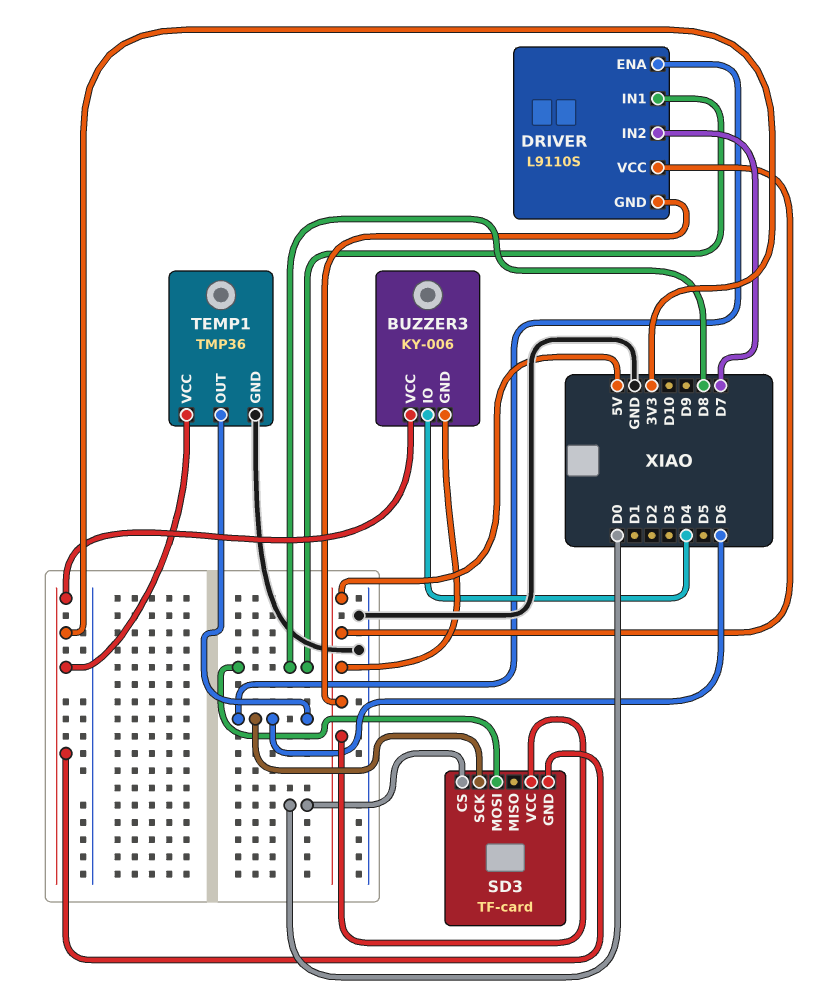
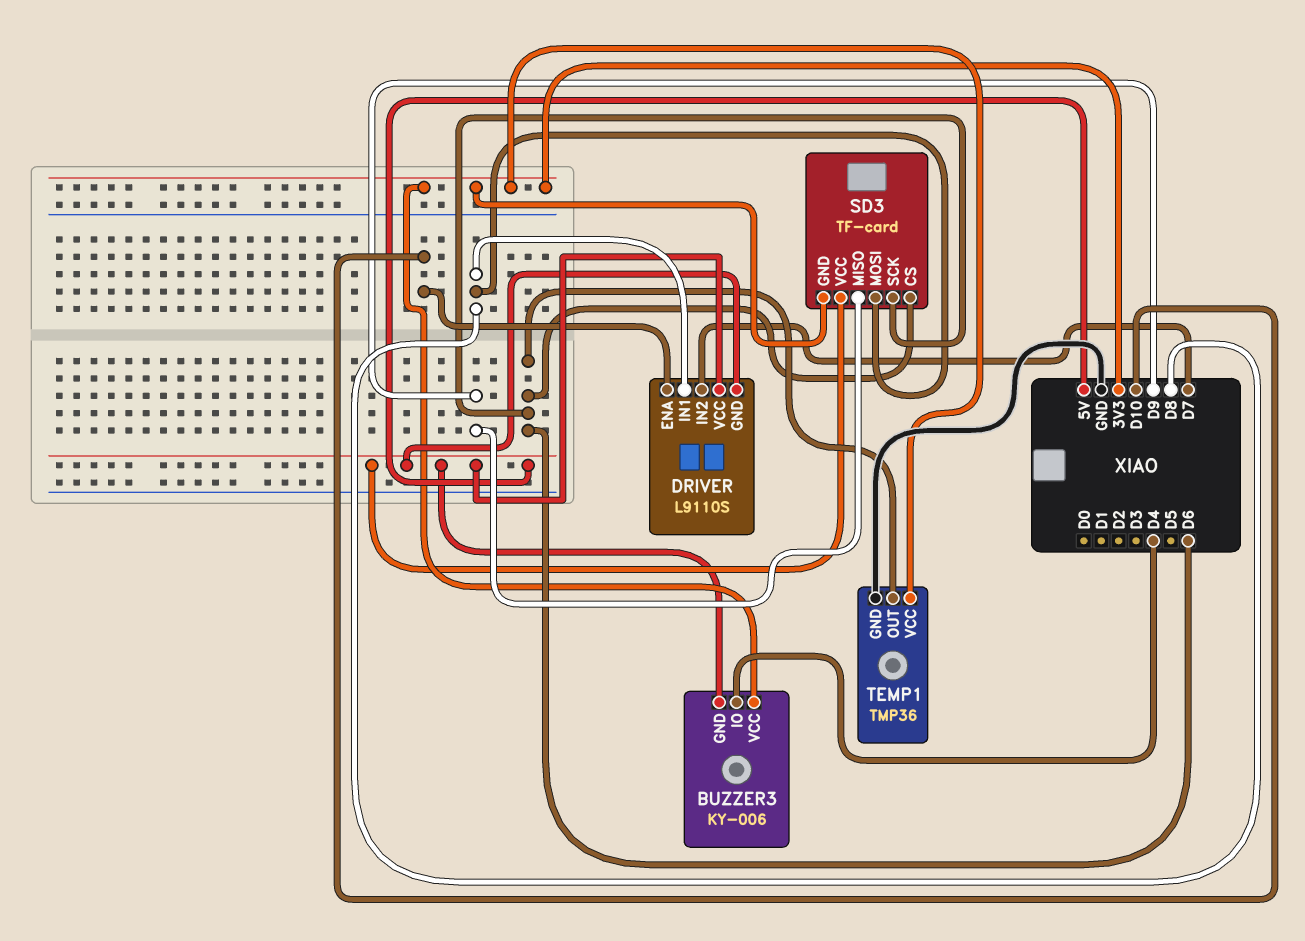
DRIVER pin ENA: D6 -> D10
SD3 pin CS: D0 -> D6
SD3 pin MISO: none -> D9

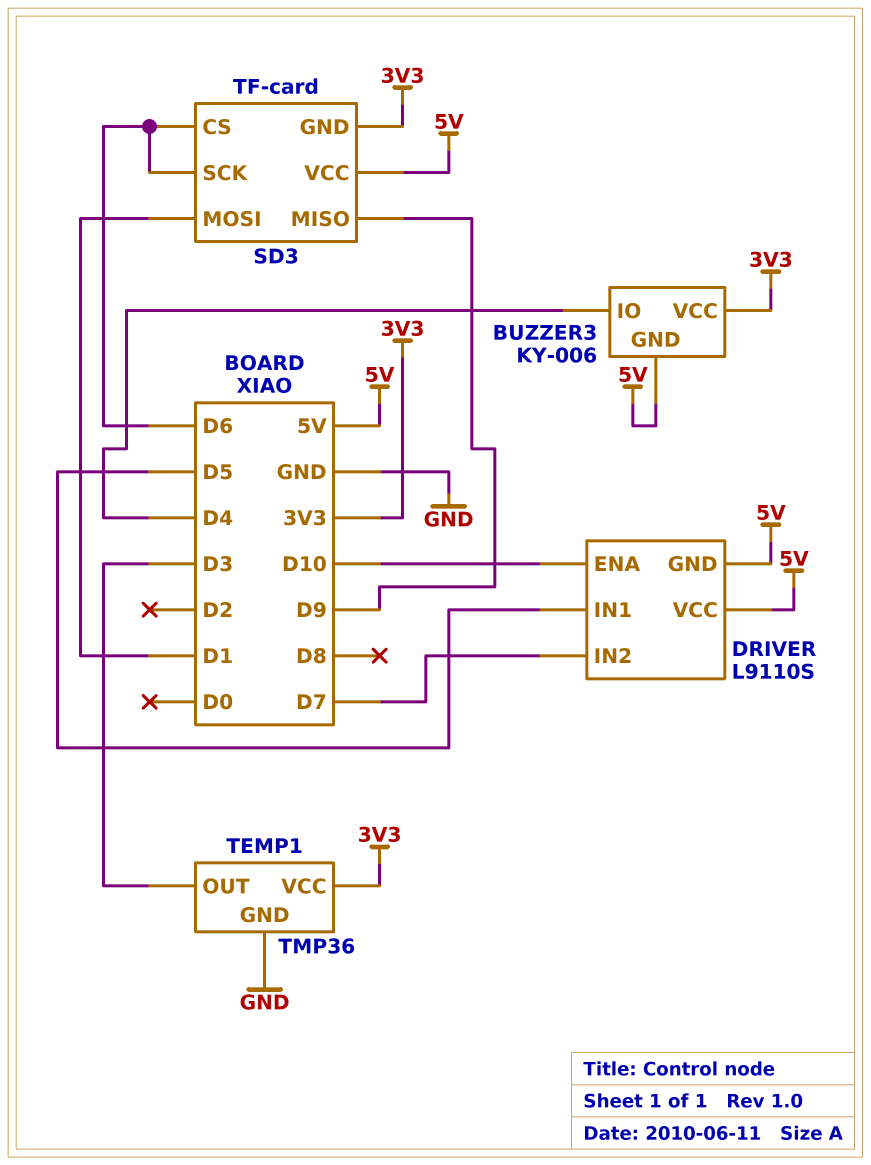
DRIVER pin IN1: D8 -> D5
SD3 pin MOSI: D8 -> D1
TEMP1 pin OUT: D6 -> D3

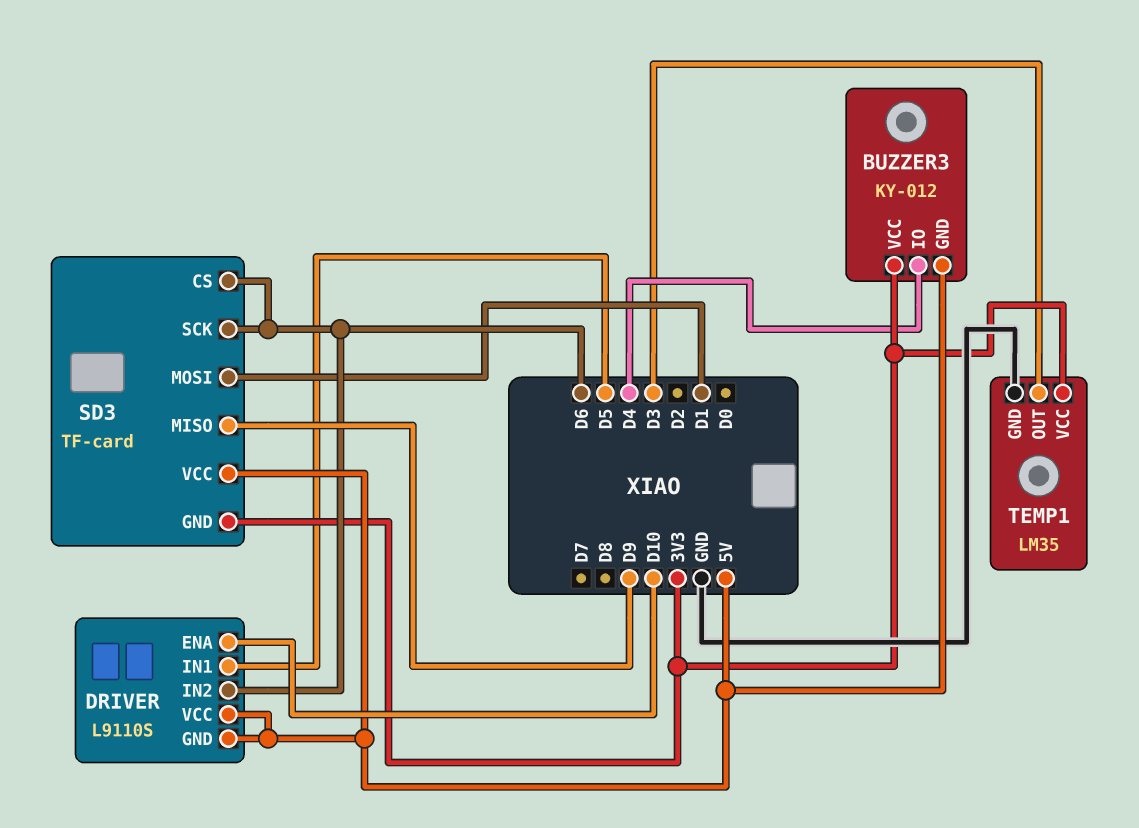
BUZZER3: KY-006 -> KY-012
DRIVER pin IN2: D7 -> D6
TEMP1: TMP36 -> LM35

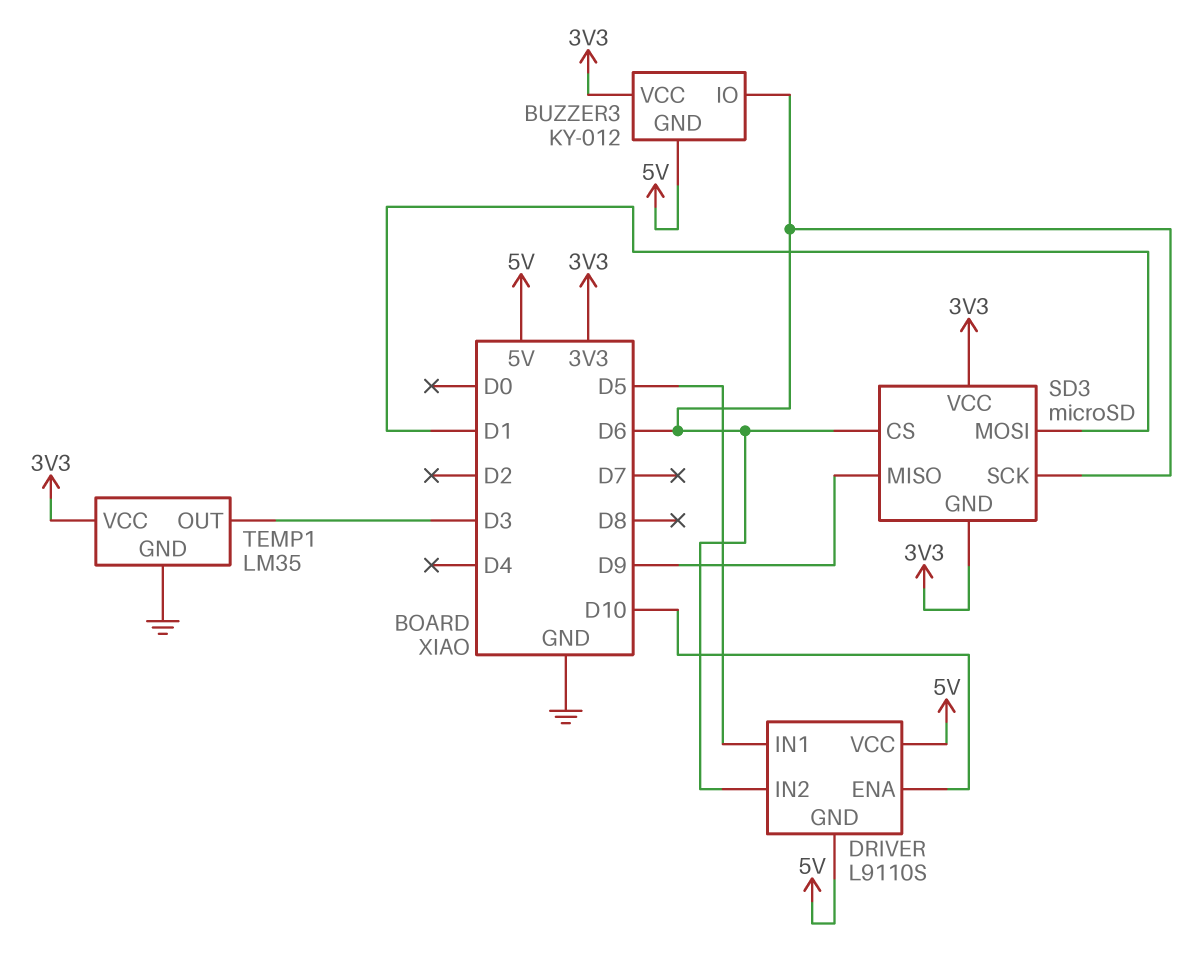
BUZZER3 pin IO: D4 -> D6
SD3: TF-card -> microSD
SD3 pin VCC: 5V -> 3V3

